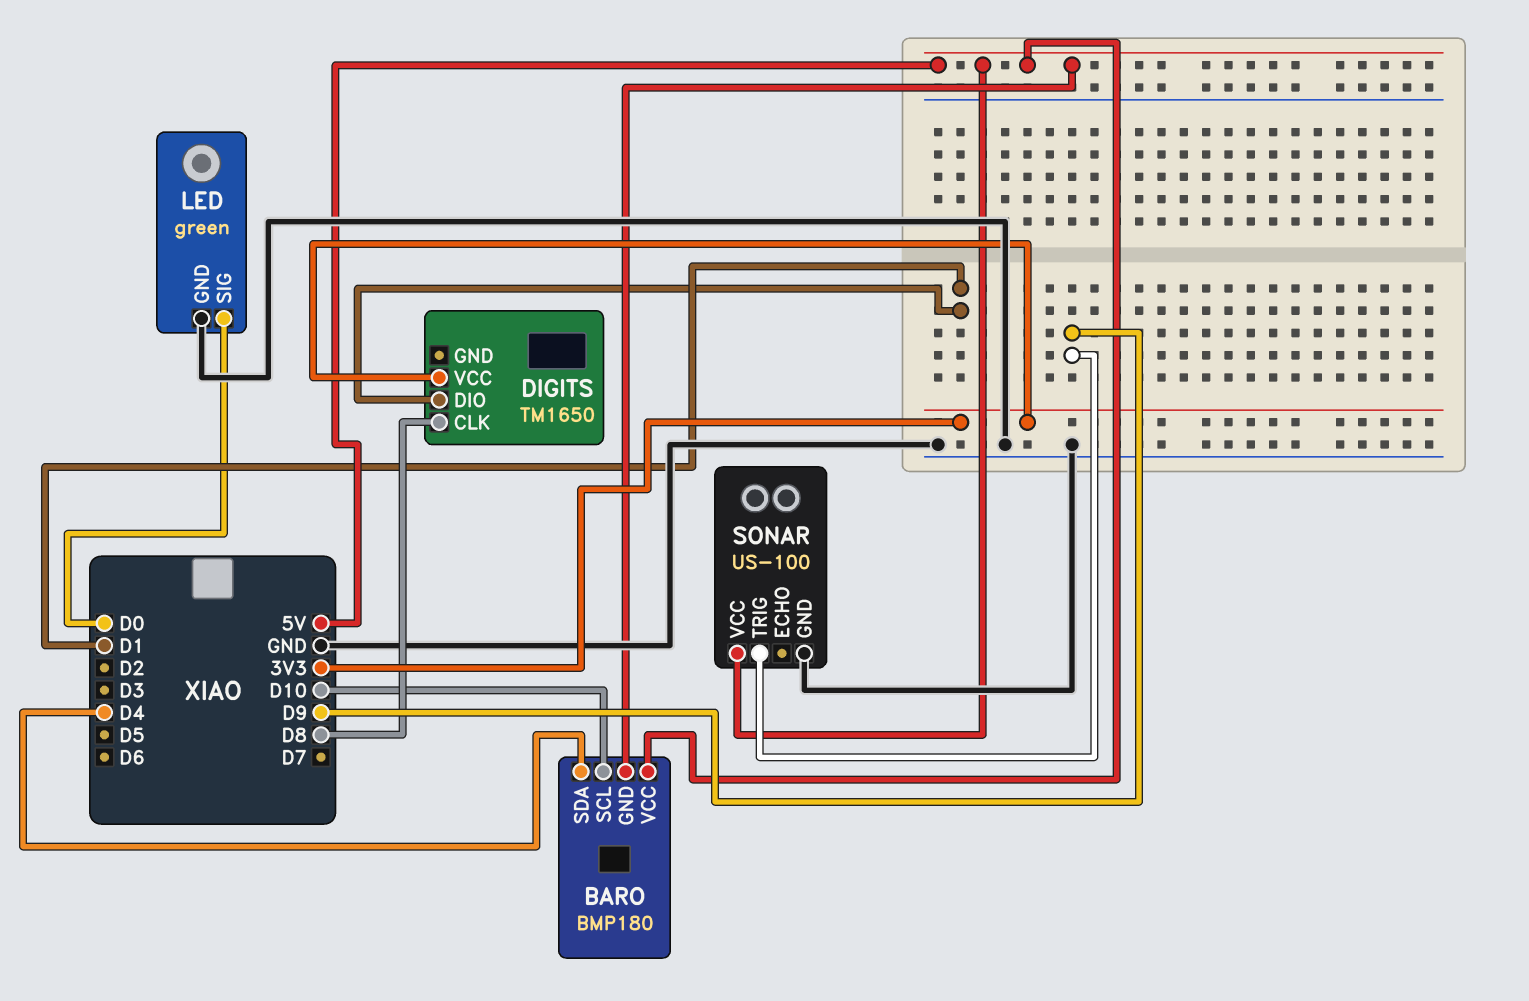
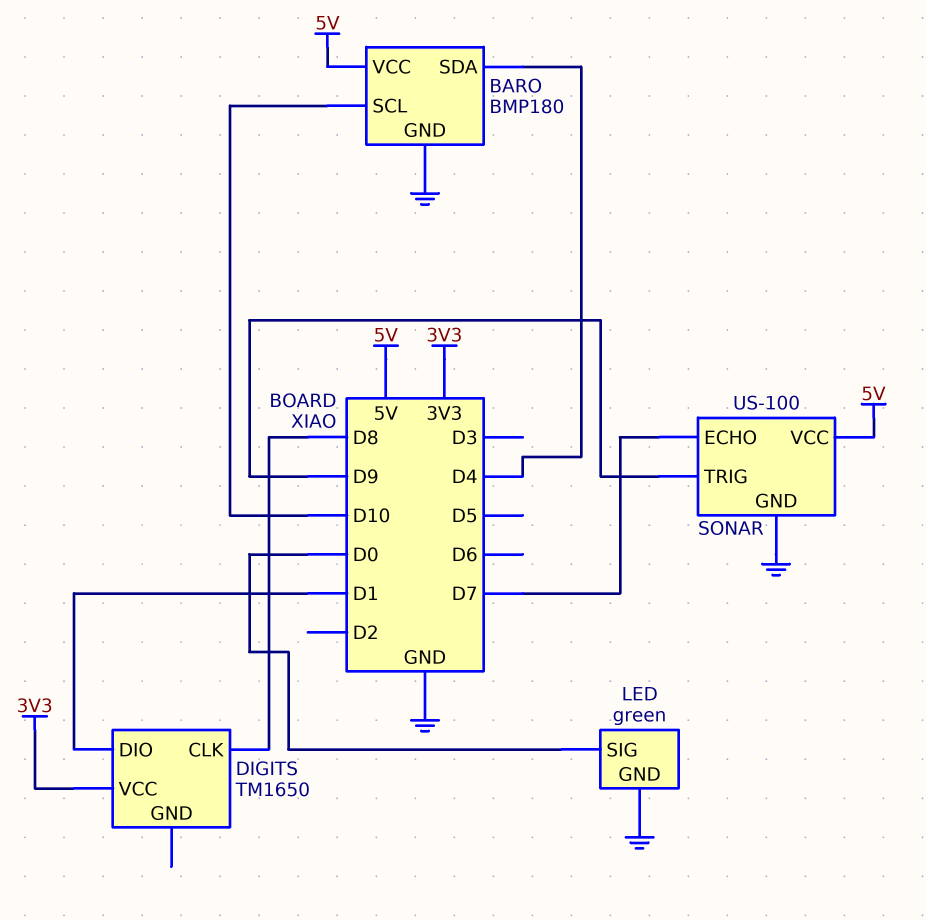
BARO pin GND: 5V -> GND
SONAR pin ECHO: none -> D7

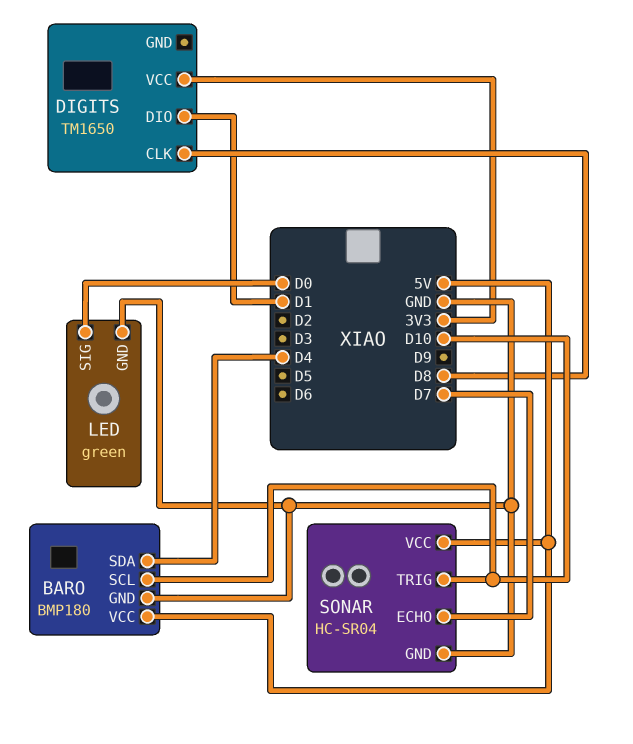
SONAR: US-100 -> HC-SR04
SONAR pin TRIG: D9 -> D10

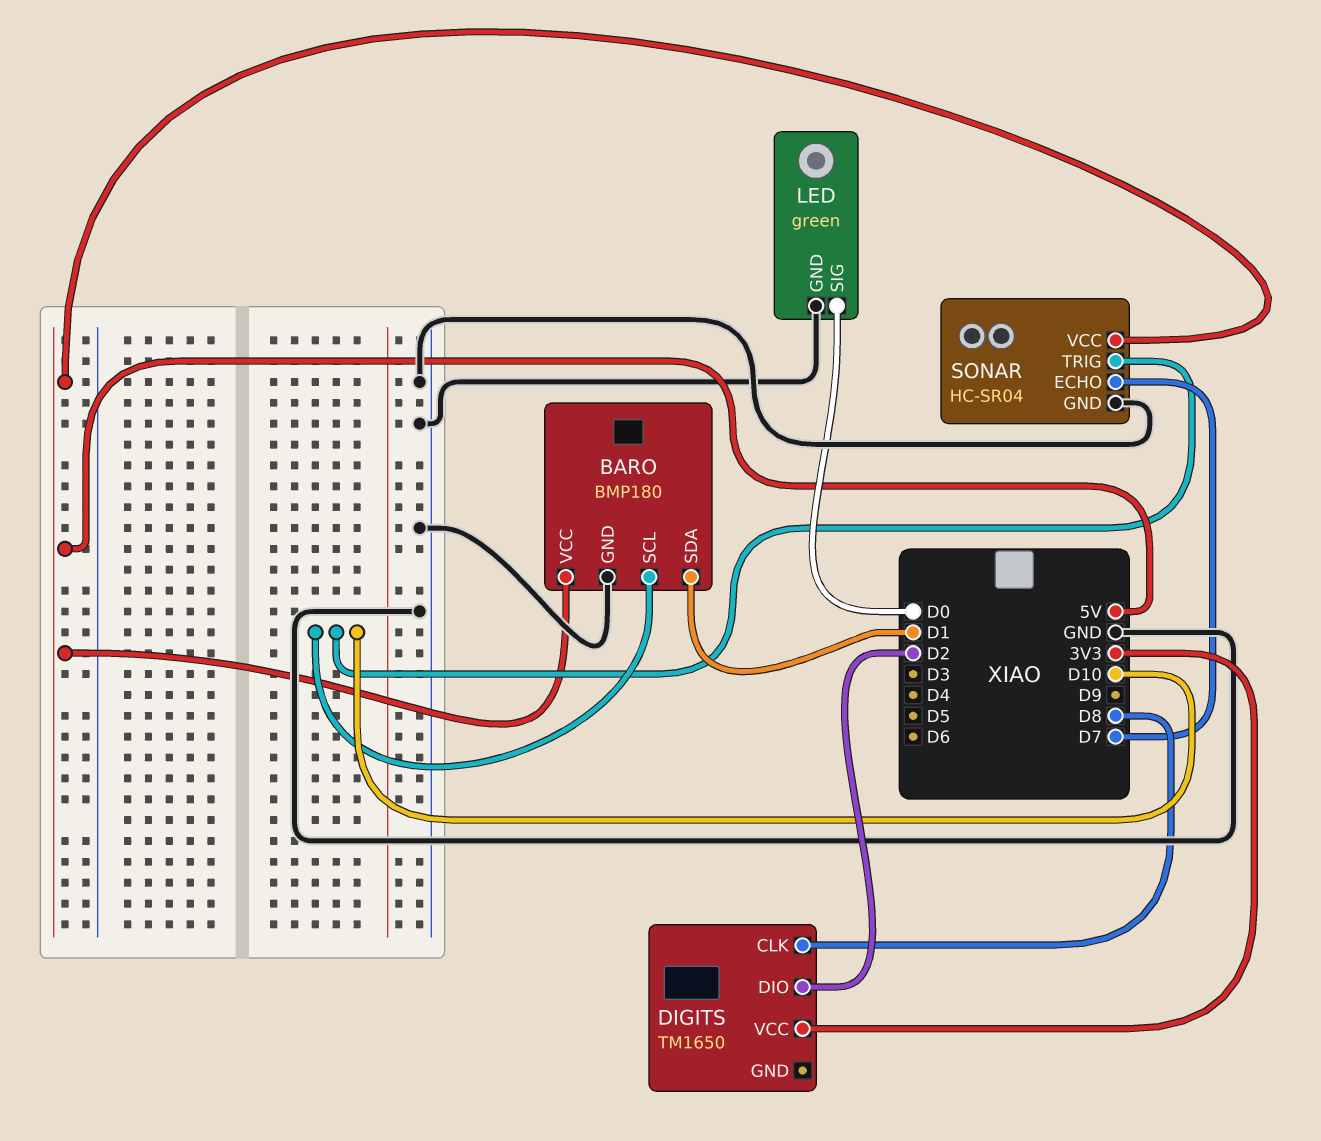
BARO pin SDA: D4 -> D1
DIGITS pin DIO: D1 -> D2

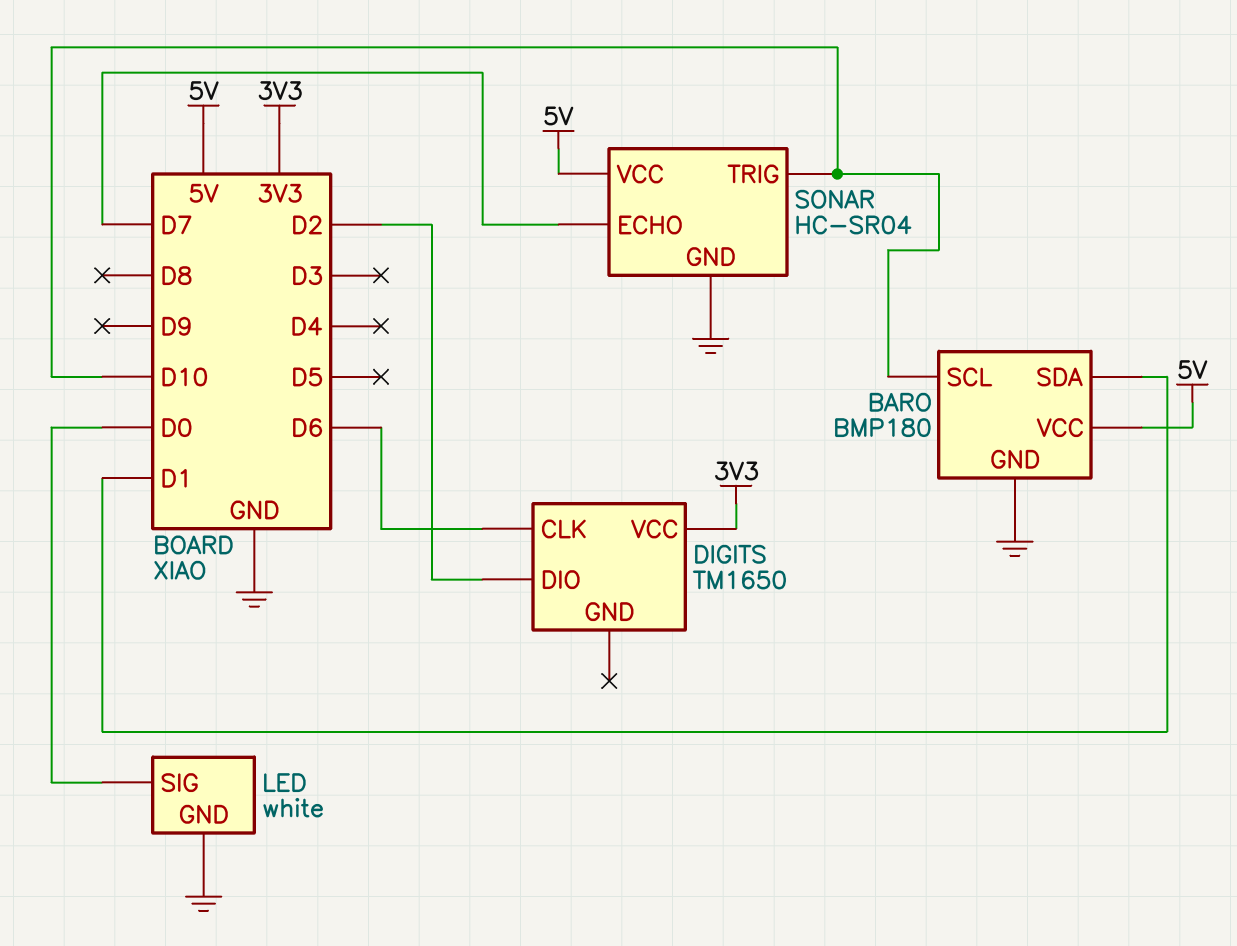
DIGITS pin CLK: D8 -> D6
LED: green -> white

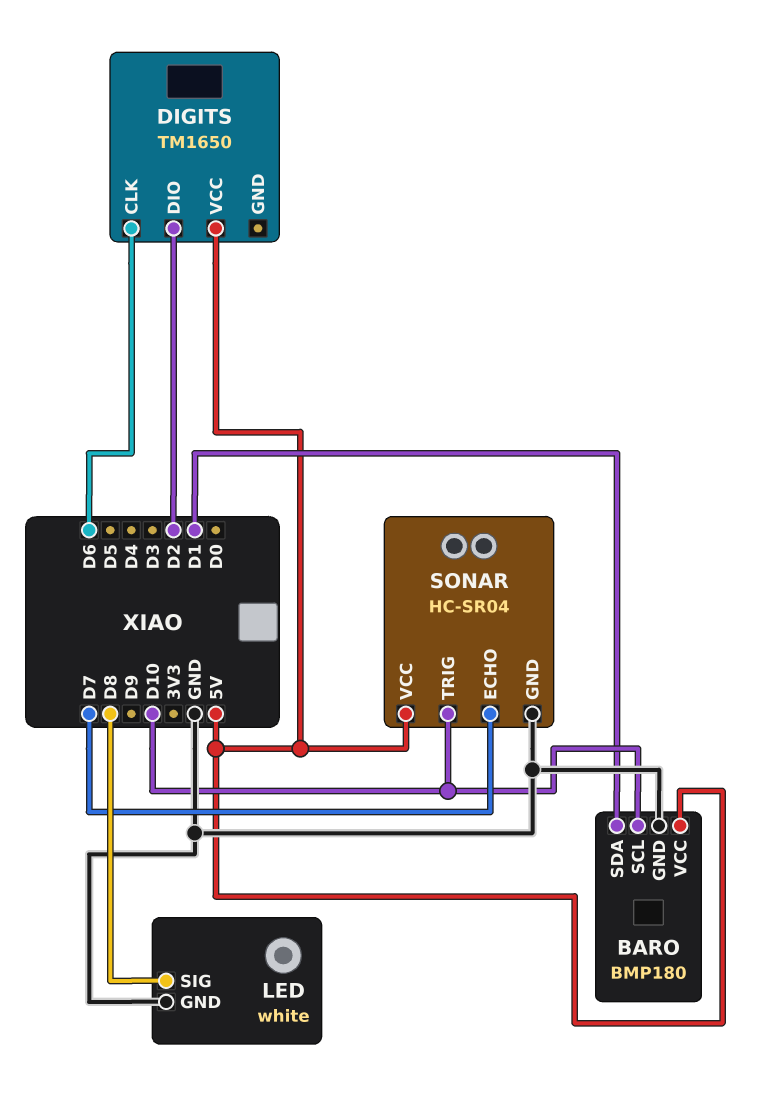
DIGITS pin VCC: 3V3 -> 5V
LED pin SIG: D0 -> D8

